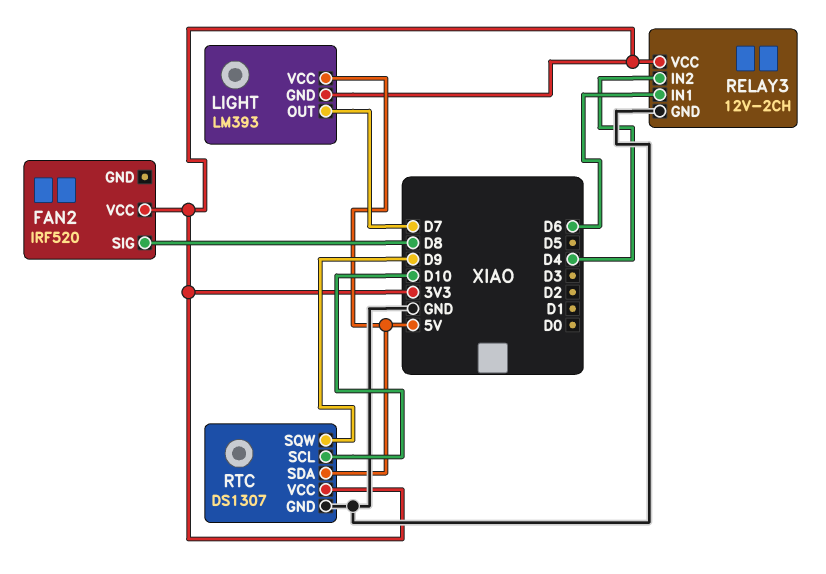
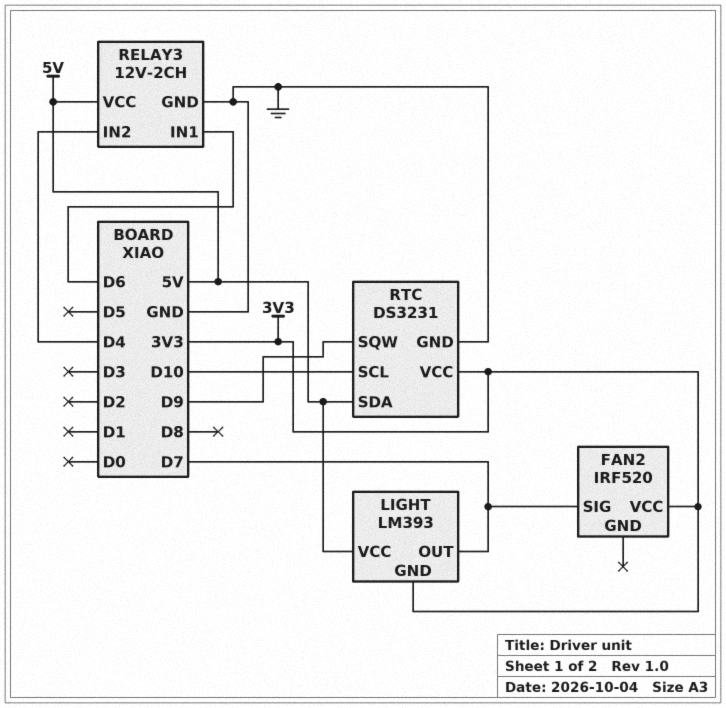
FAN2 pin SIG: D8 -> D7
RELAY3 pin VCC: 3V3 -> 5V
RTC: DS1307 -> DS3231

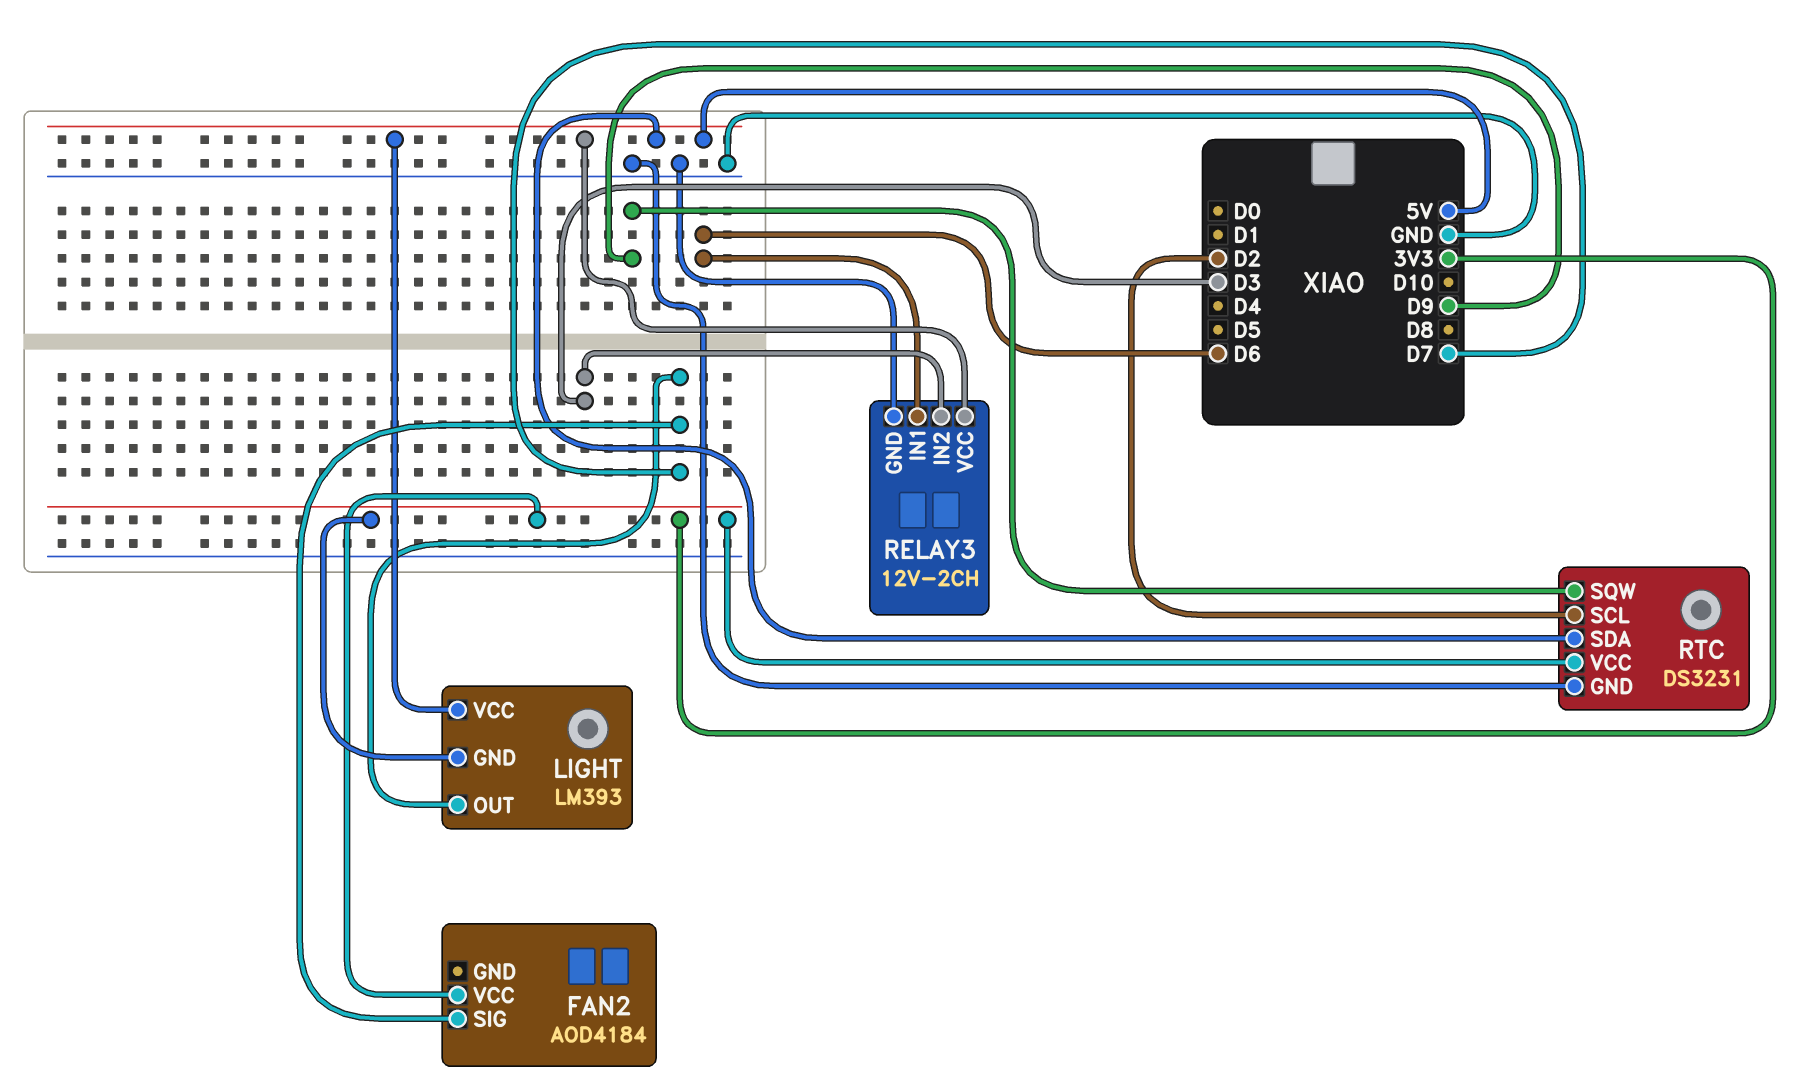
FAN2: IRF520 -> AOD4184
RELAY3 pin IN2: D4 -> D3
RTC pin SCL: D10 -> D2

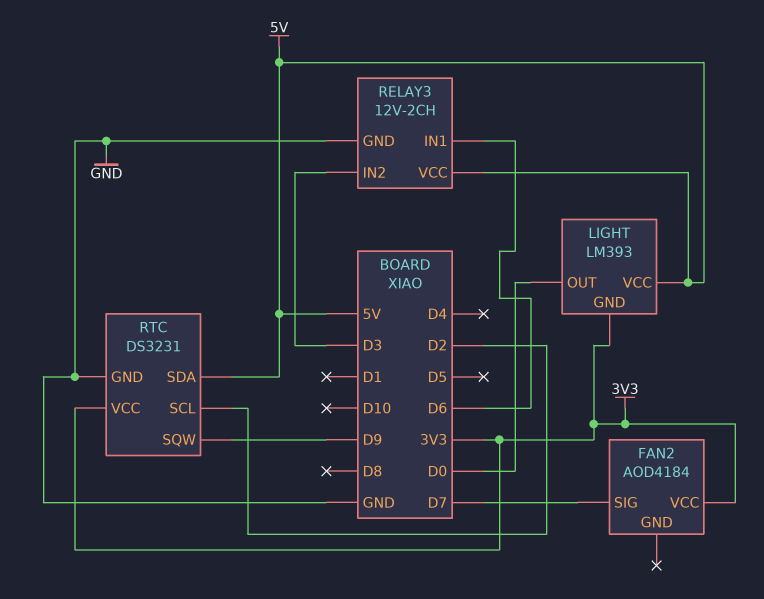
LIGHT pin OUT: D7 -> D0

